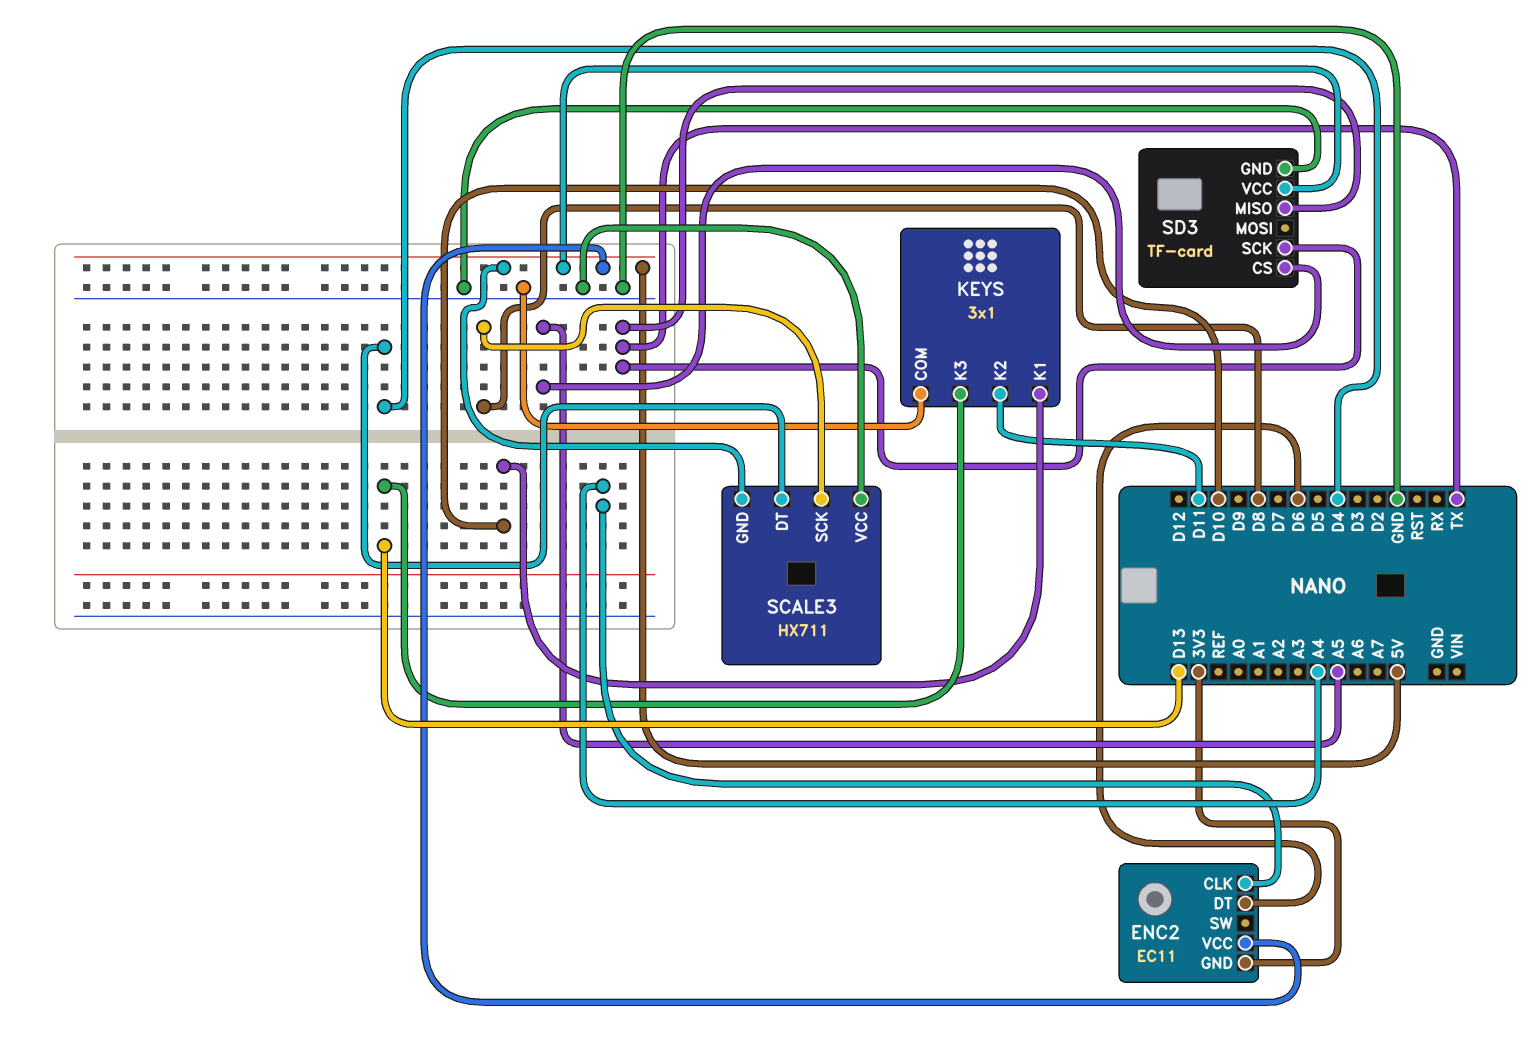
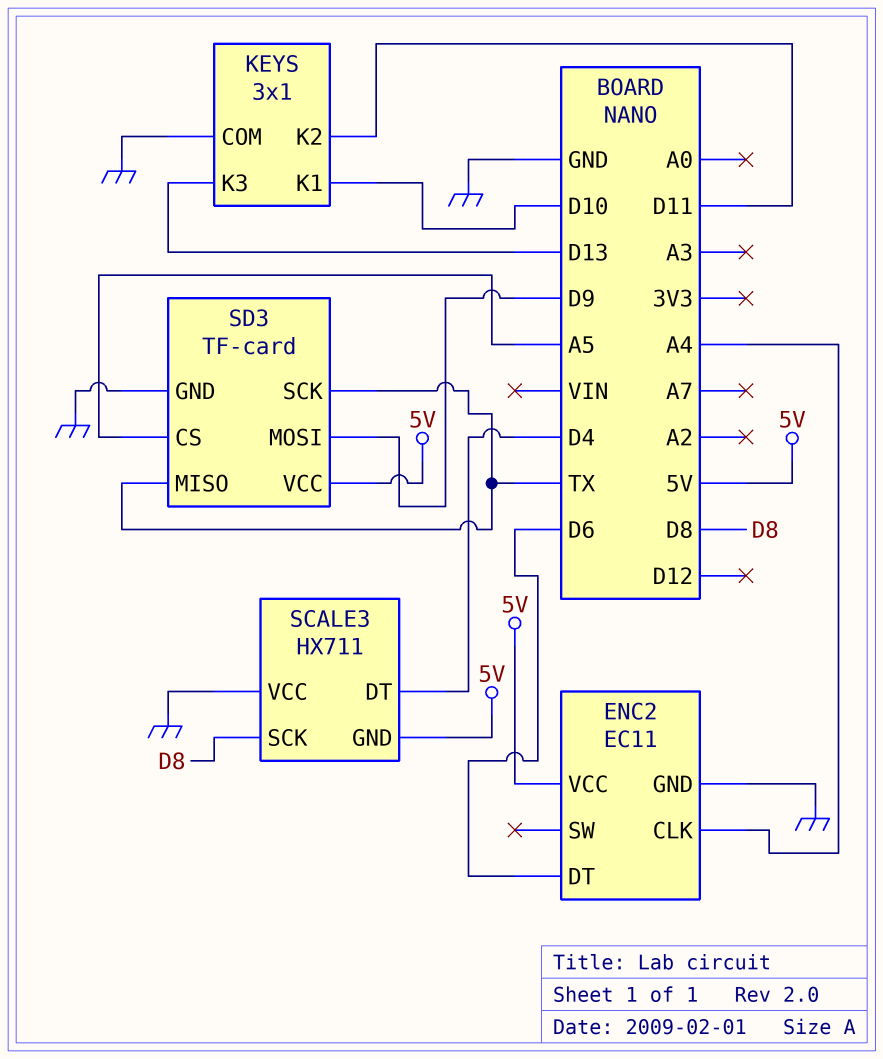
ENC2 pin GND: 3V3 -> GND
SD3 pin MOSI: none -> D9

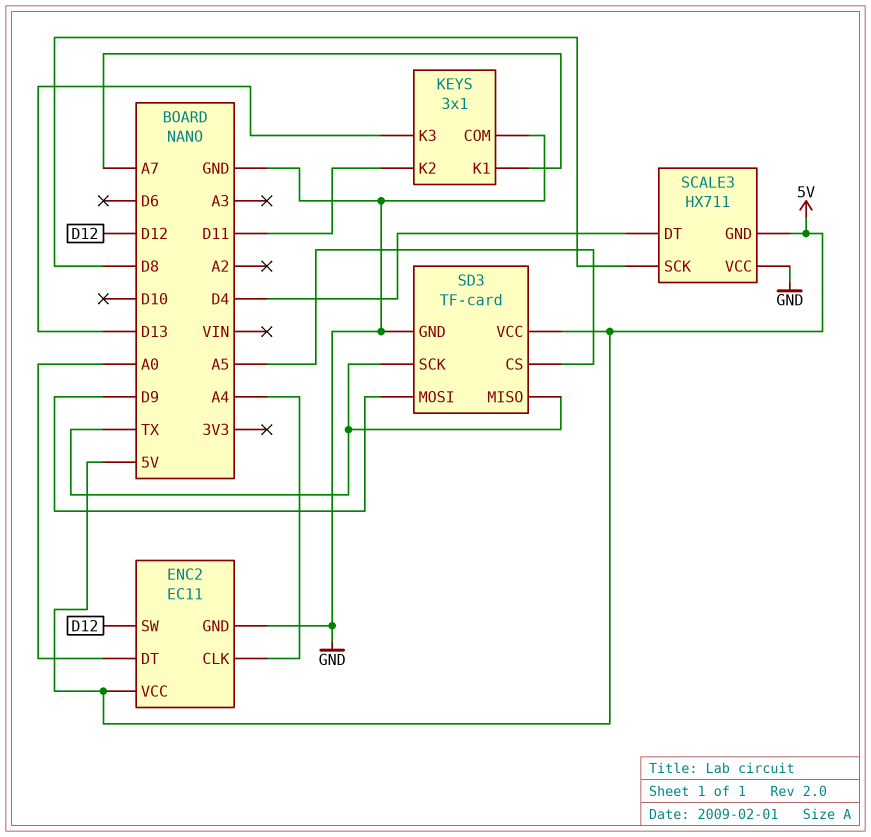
ENC2 pin DT: D6 -> A0
ENC2 pin SW: none -> D12
KEYS pin K1: D10 -> A7

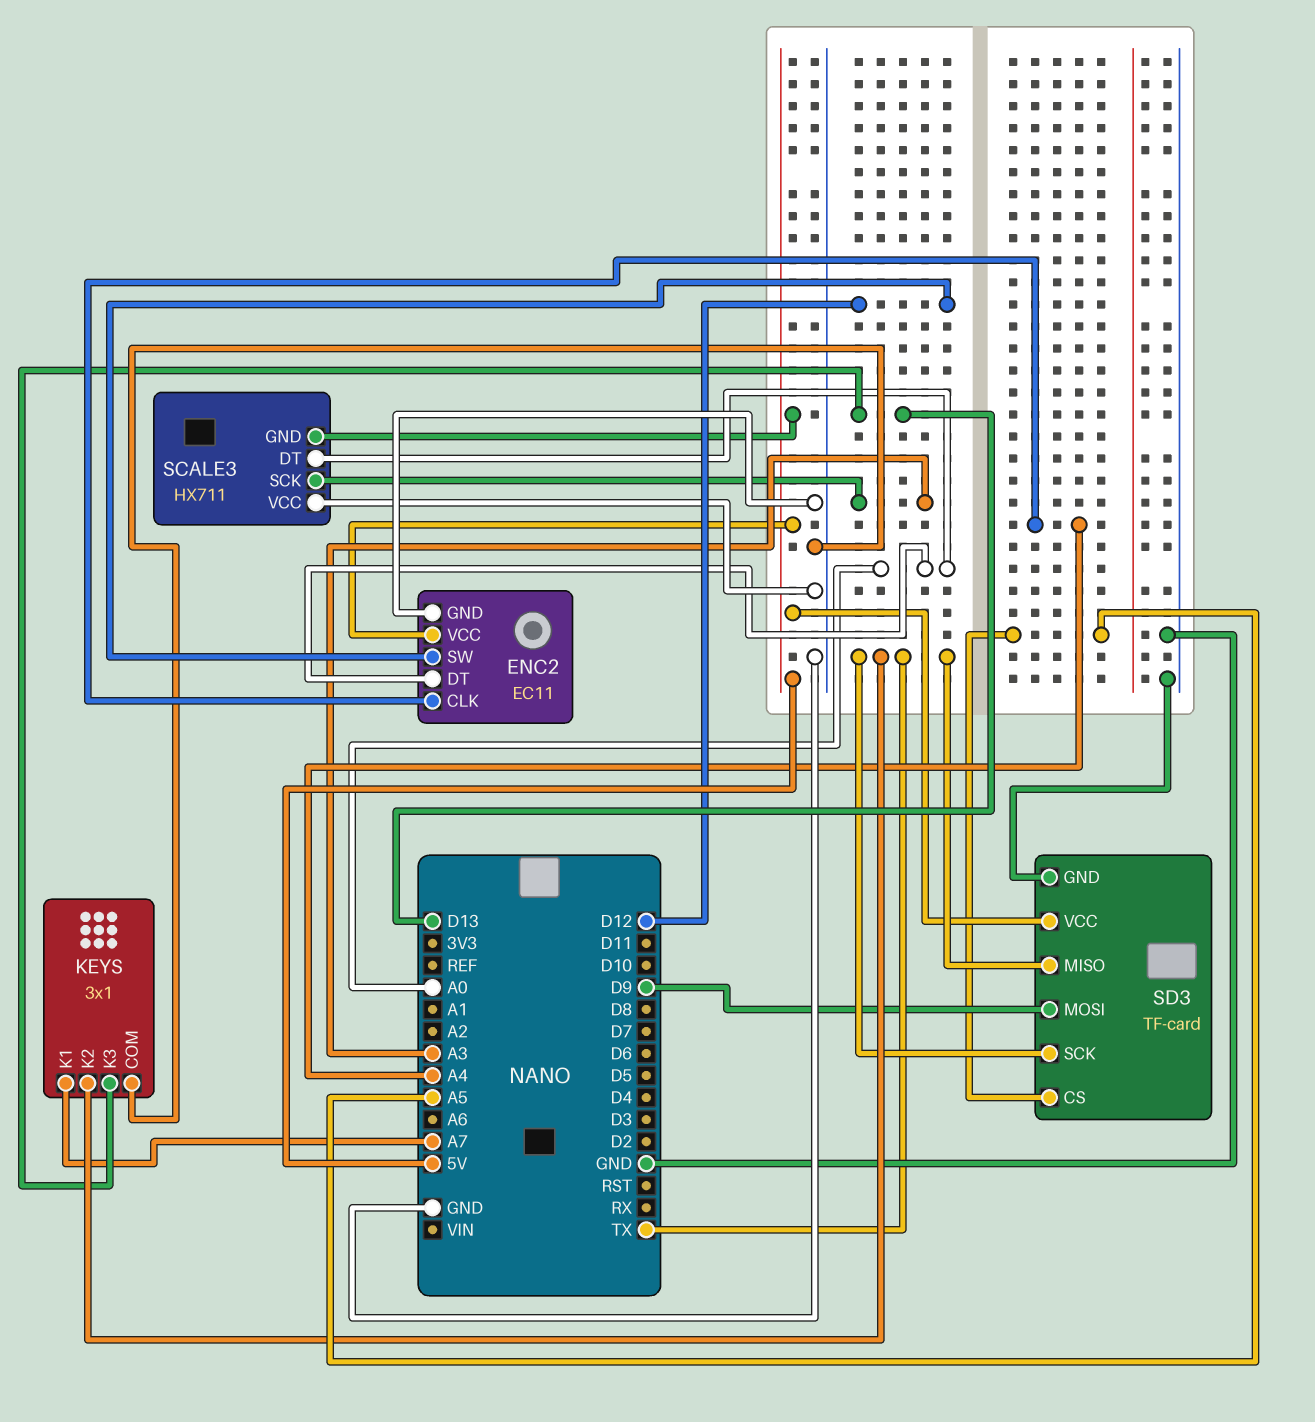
KEYS pin K2: D11 -> TX
SCALE3 pin DT: D4 -> A0
SCALE3 pin SCK: D8 -> A3

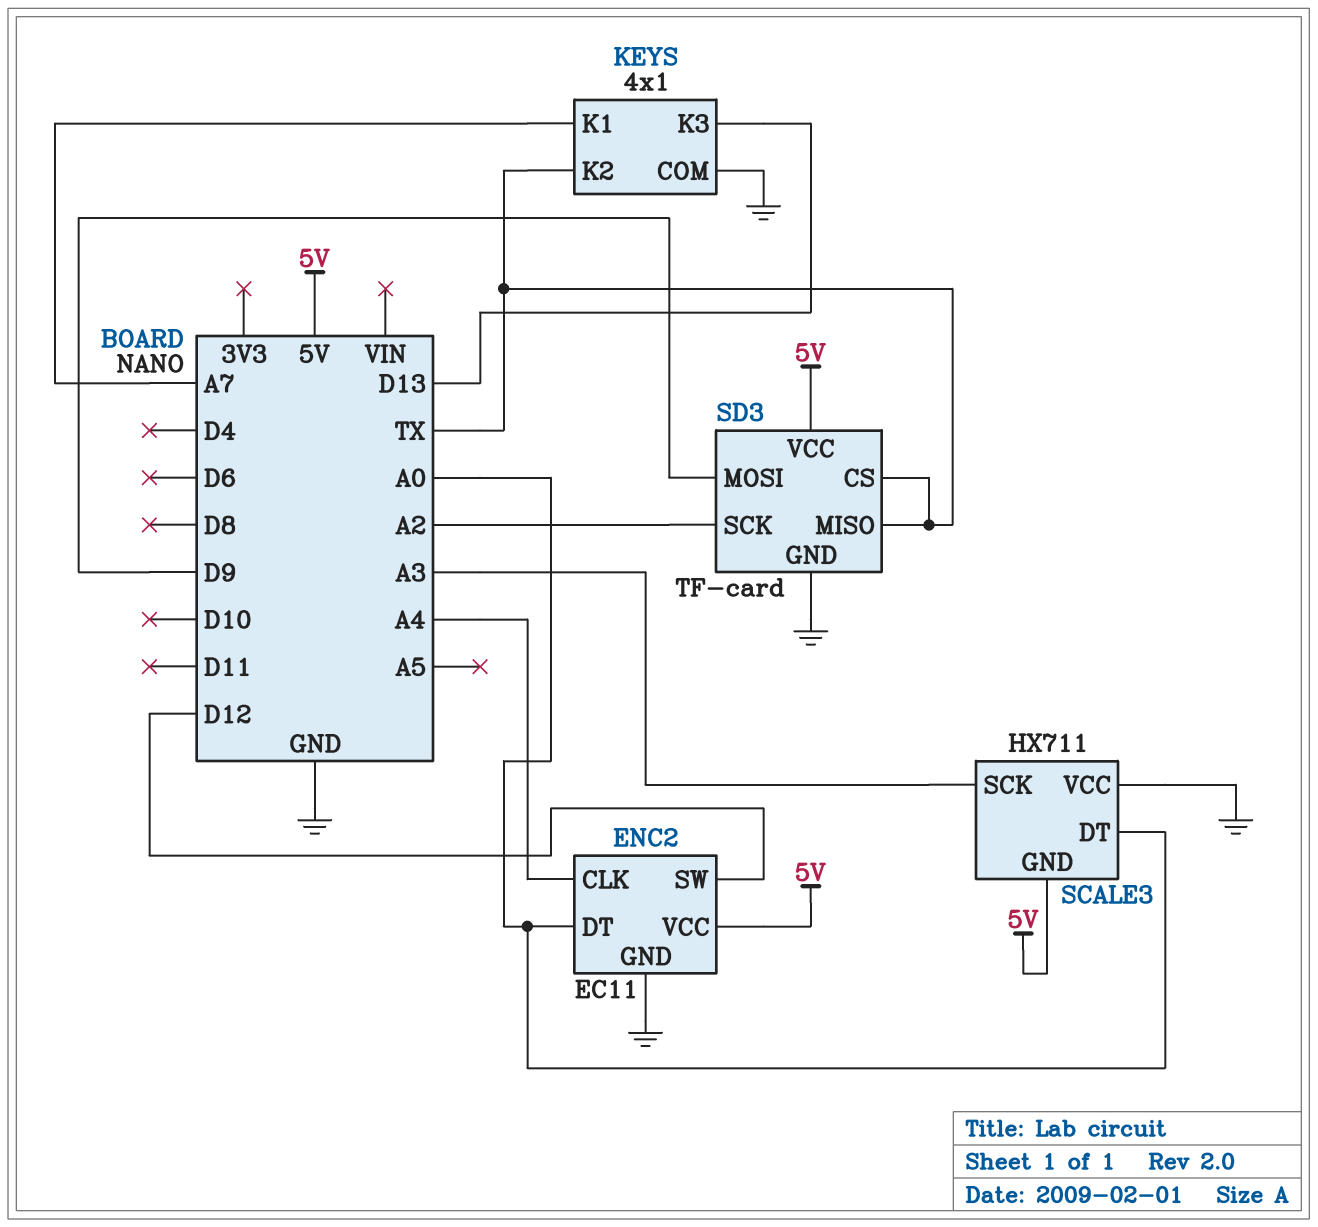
KEYS: 3x1 -> 4x1
SD3 pin CS: A5 -> TX
SD3 pin SCK: TX -> A2

